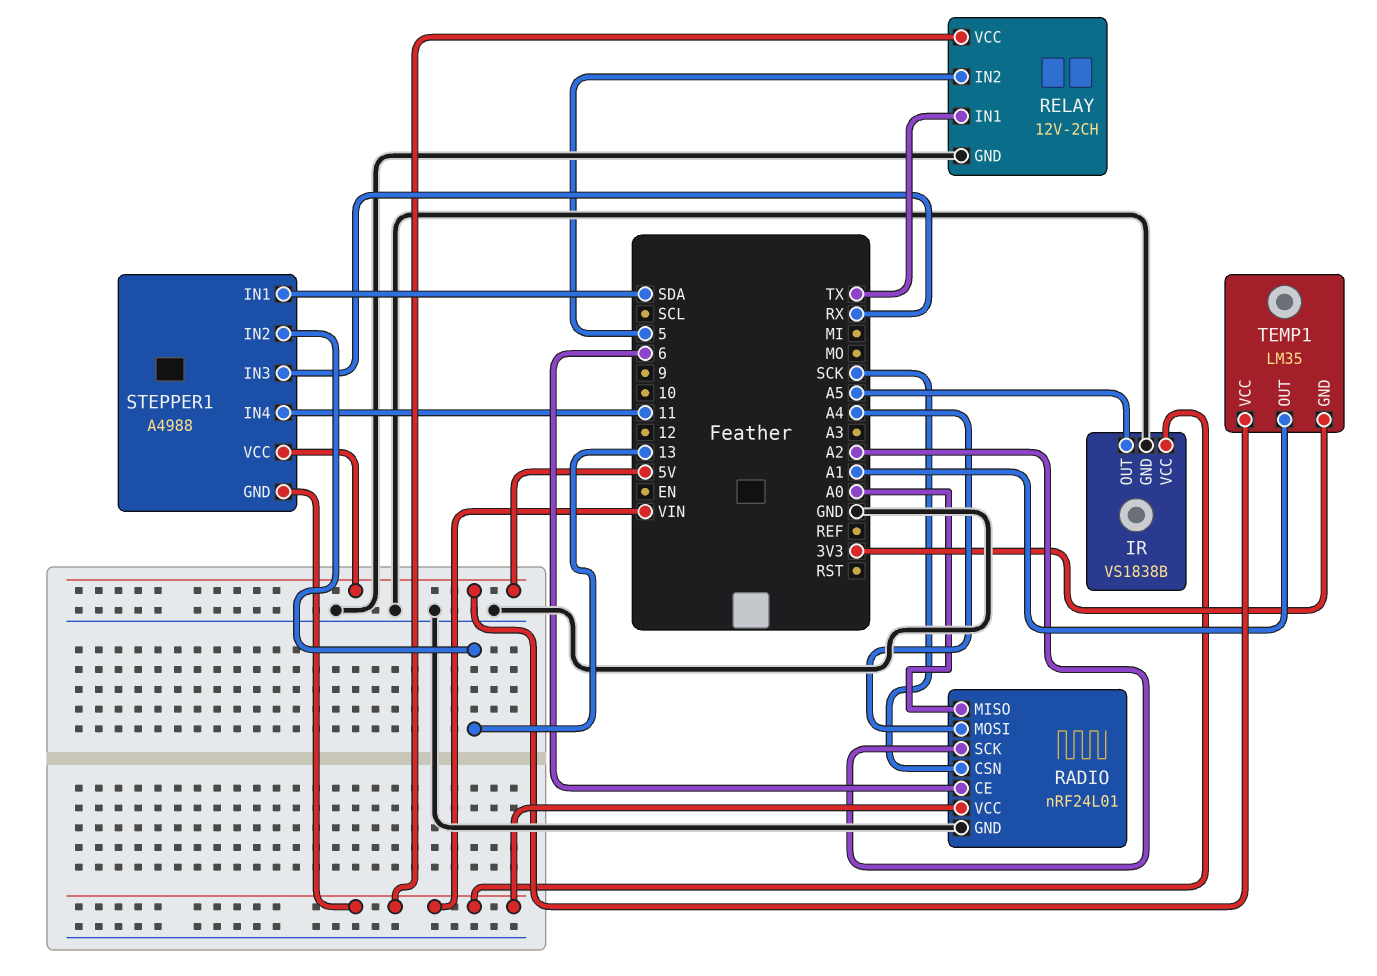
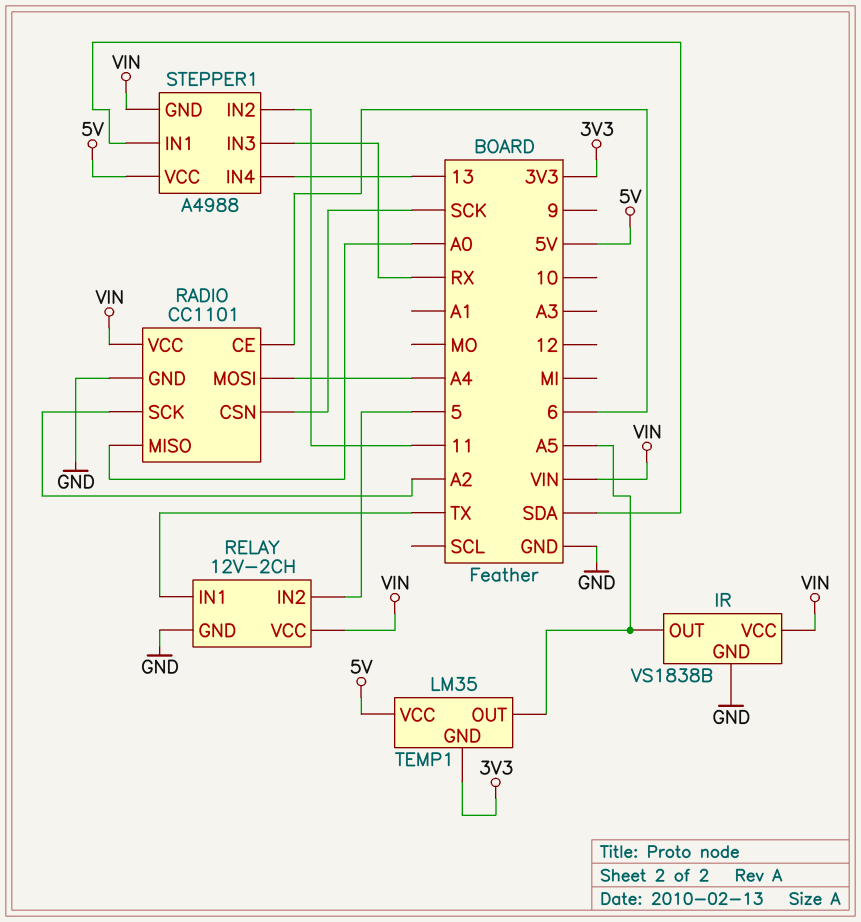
RADIO: nRF24L01 -> CC1101
STEPPER1 pin IN2: 13 -> 11
STEPPER1 pin IN4: 11 -> 13
TEMP1 pin OUT: A1 -> A5

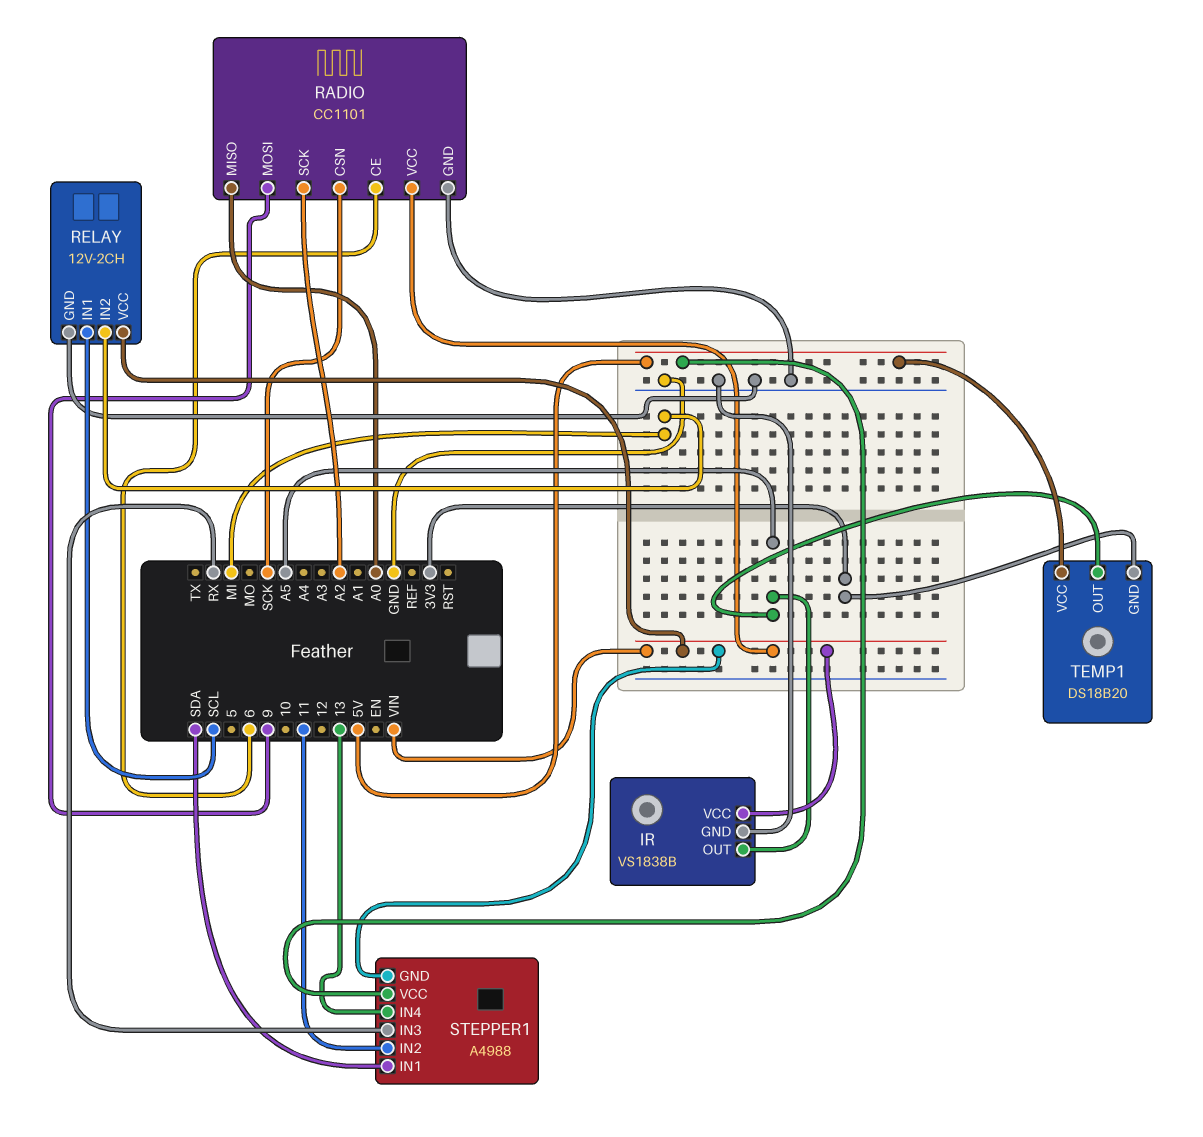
RADIO pin MOSI: A4 -> 9
RELAY pin IN1: TX -> SCL
RELAY pin IN2: 5 -> MI
TEMP1: LM35 -> DS18B20

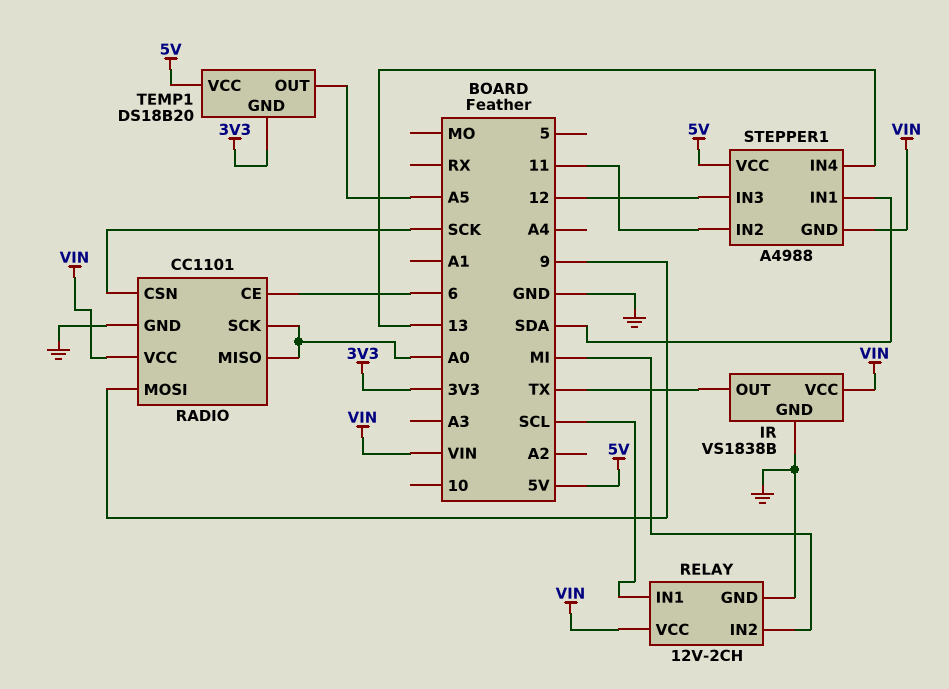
IR pin OUT: A5 -> TX
RADIO pin SCK: A2 -> A0
STEPPER1 pin IN3: RX -> 12

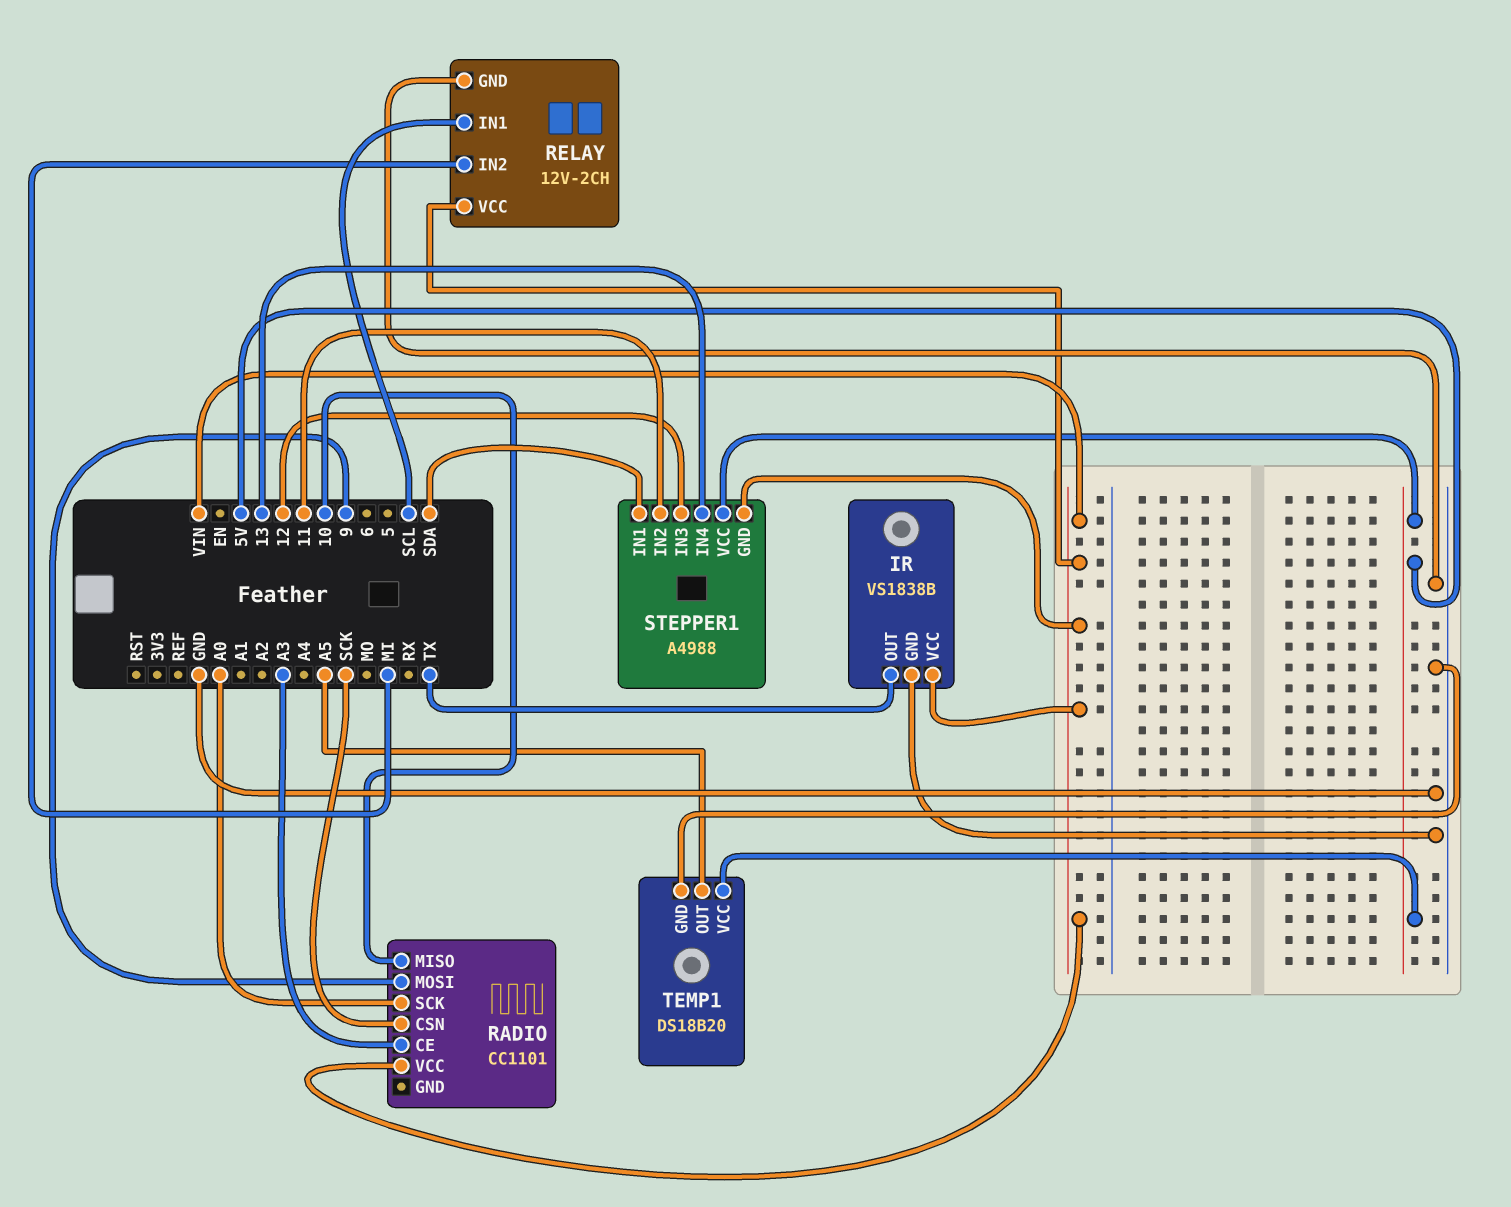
RADIO pin CE: 6 -> A3
RADIO pin GND: GND -> none
RADIO pin MISO: A0 -> 10
TEMP1 pin GND: 3V3 -> GND

